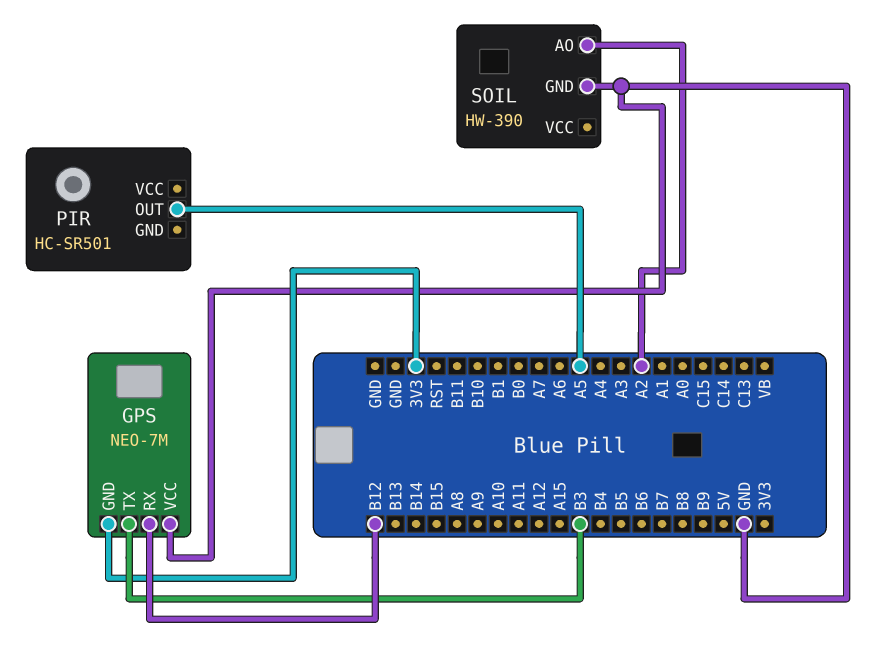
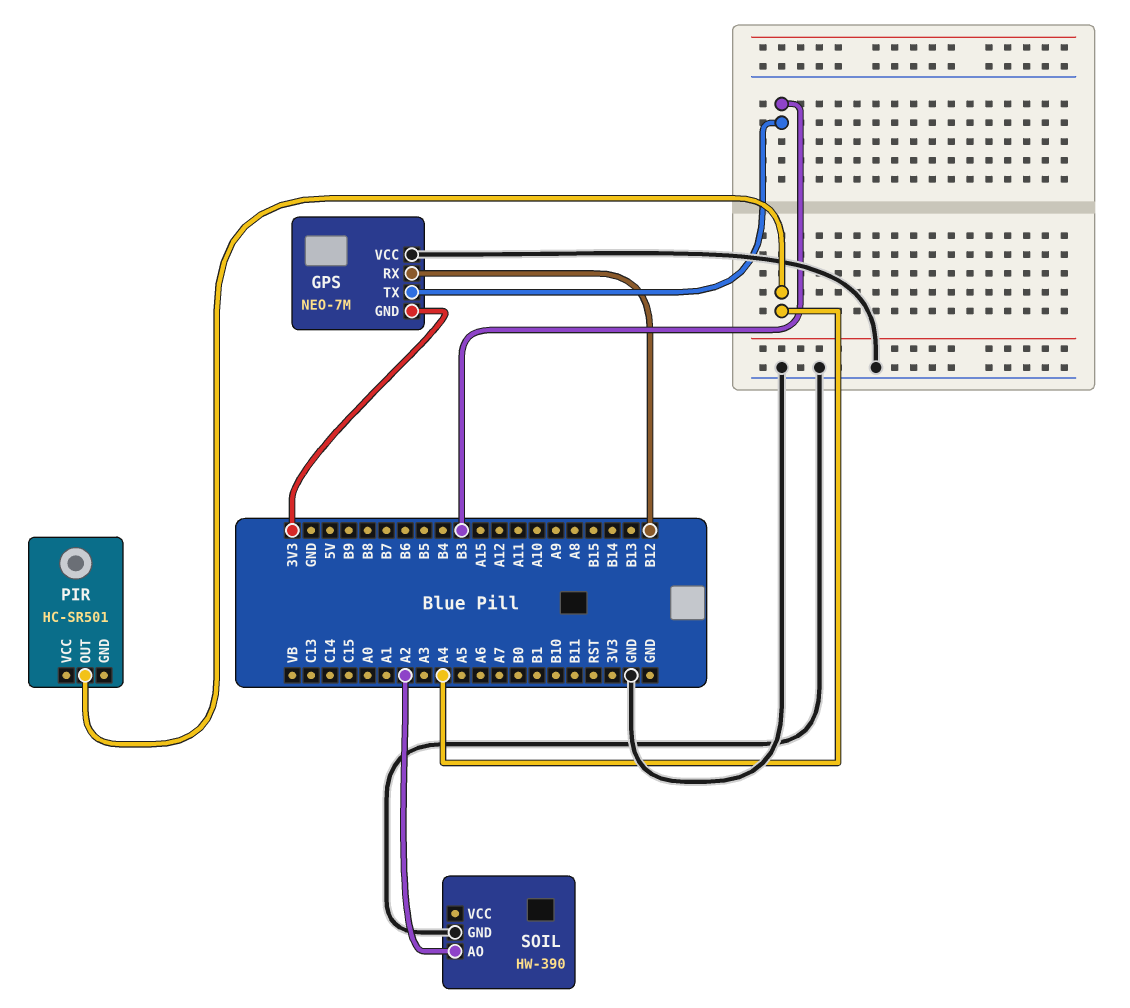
PIR pin OUT: A5 -> A4

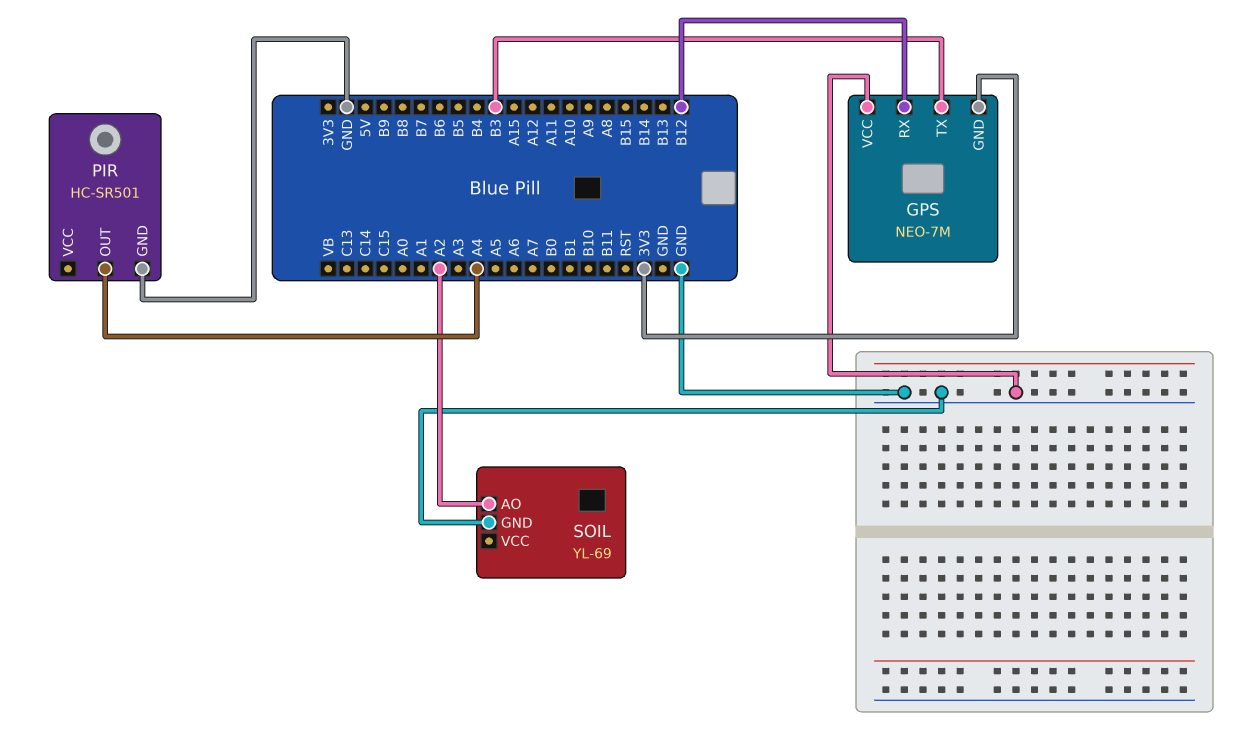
PIR pin GND: none -> GND
SOIL: HW-390 -> YL-69

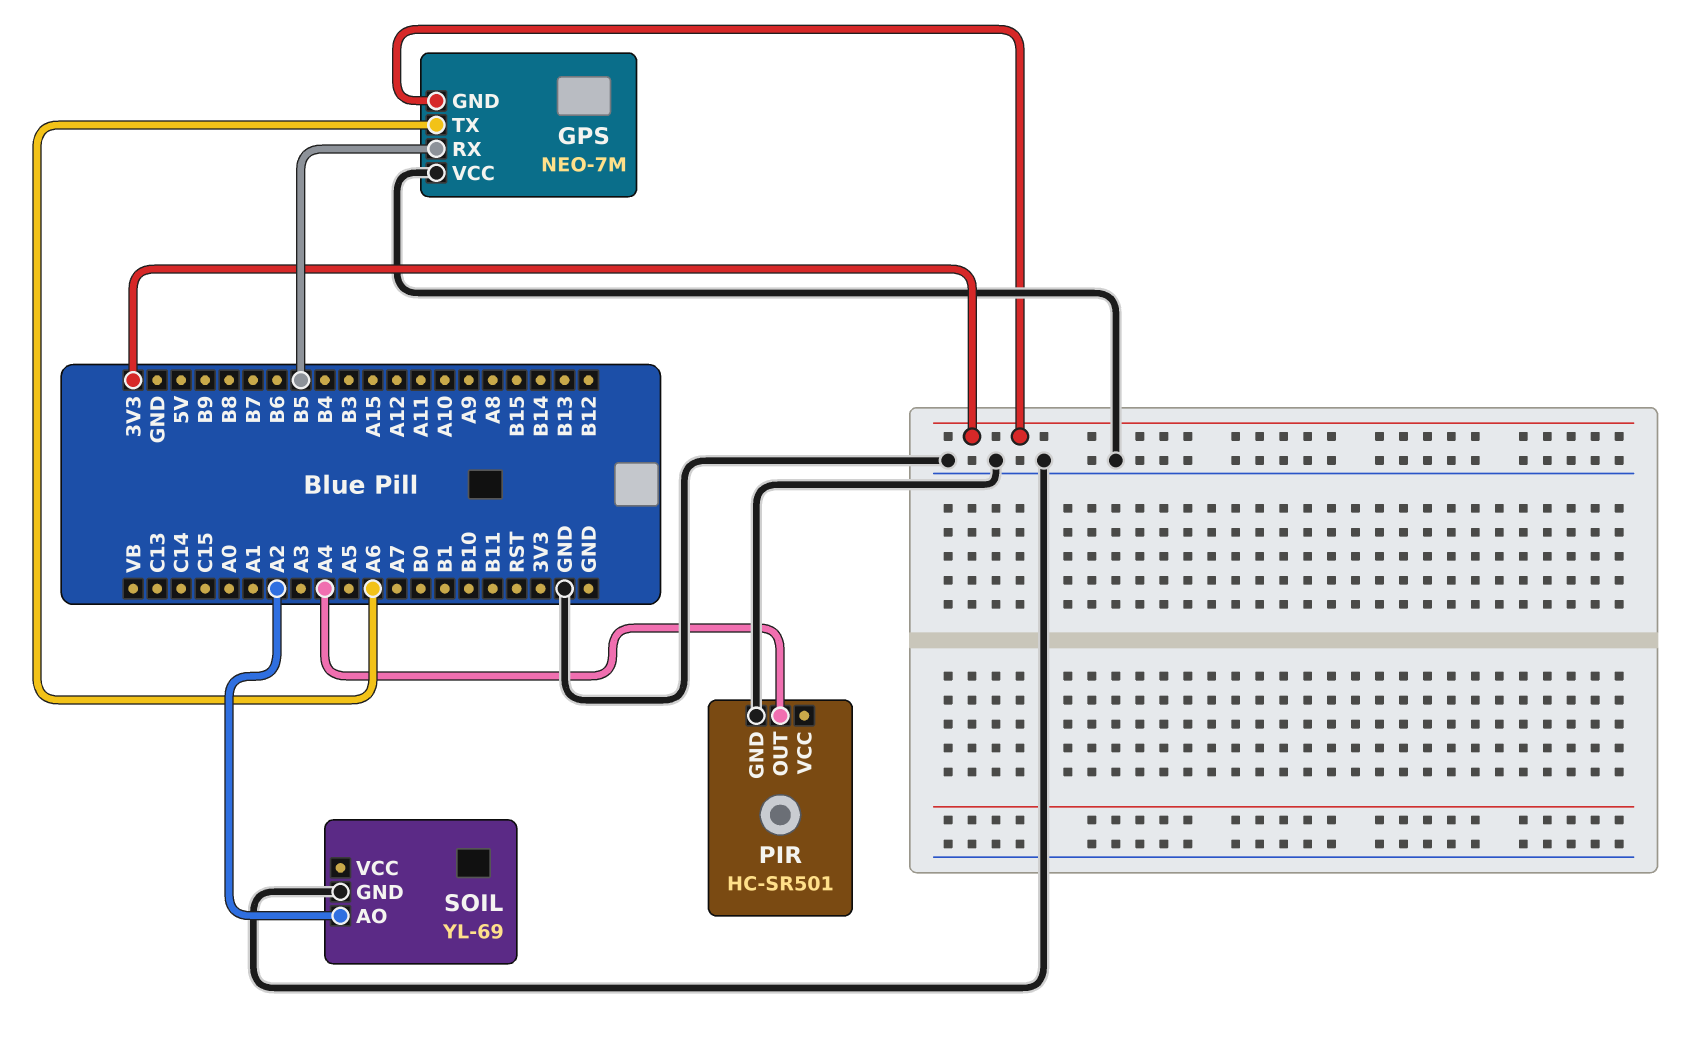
GPS pin RX: B12 -> B5
GPS pin TX: B3 -> A6

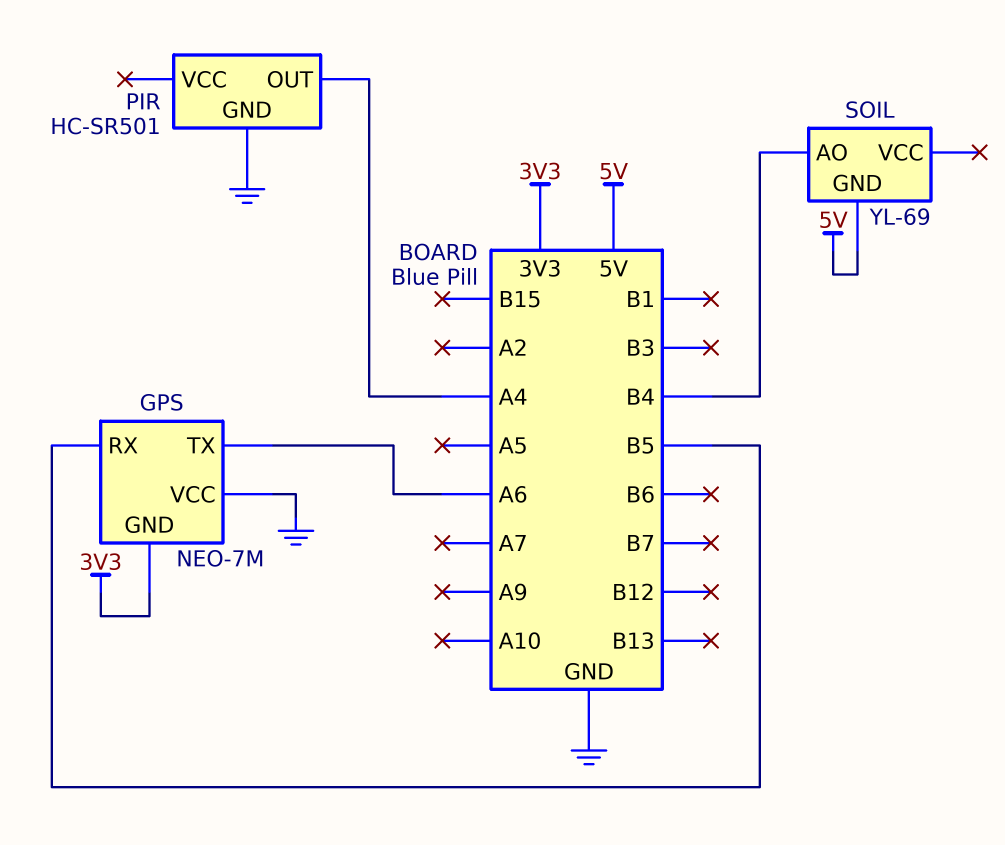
SOIL pin AO: A2 -> B4
SOIL pin GND: GND -> 5V

